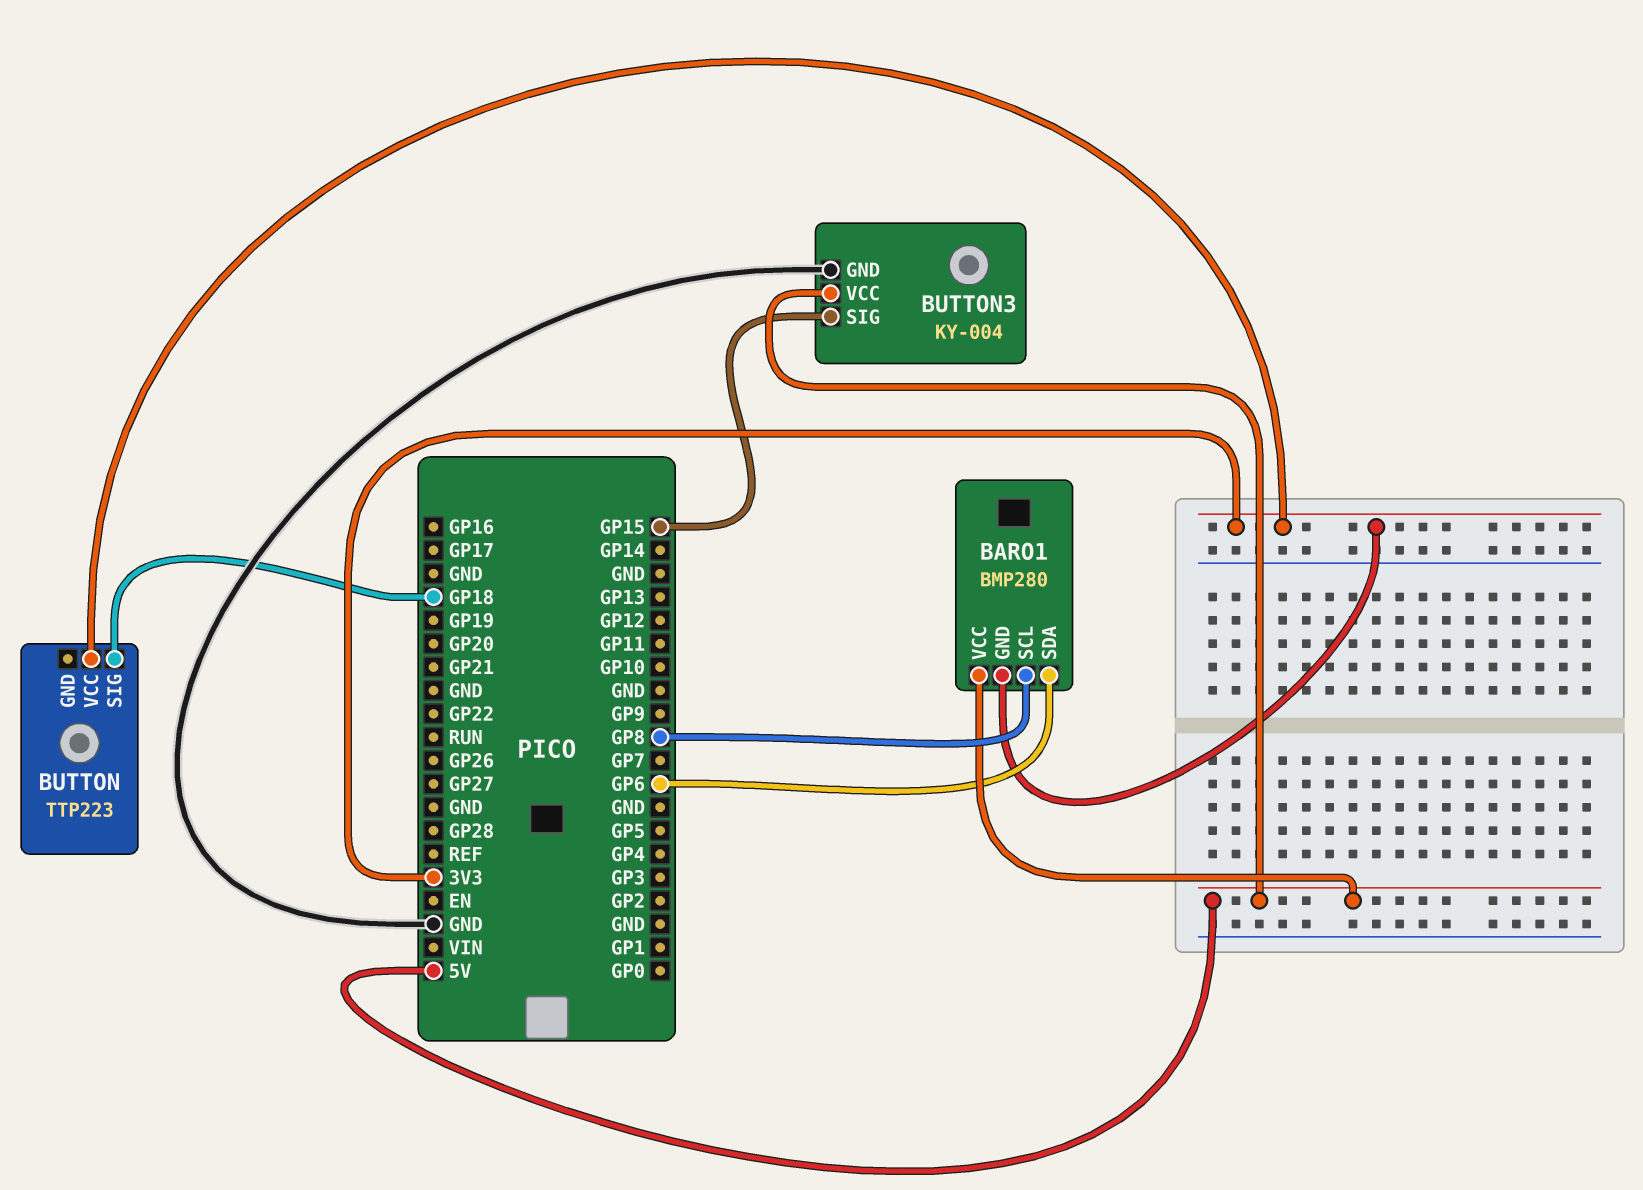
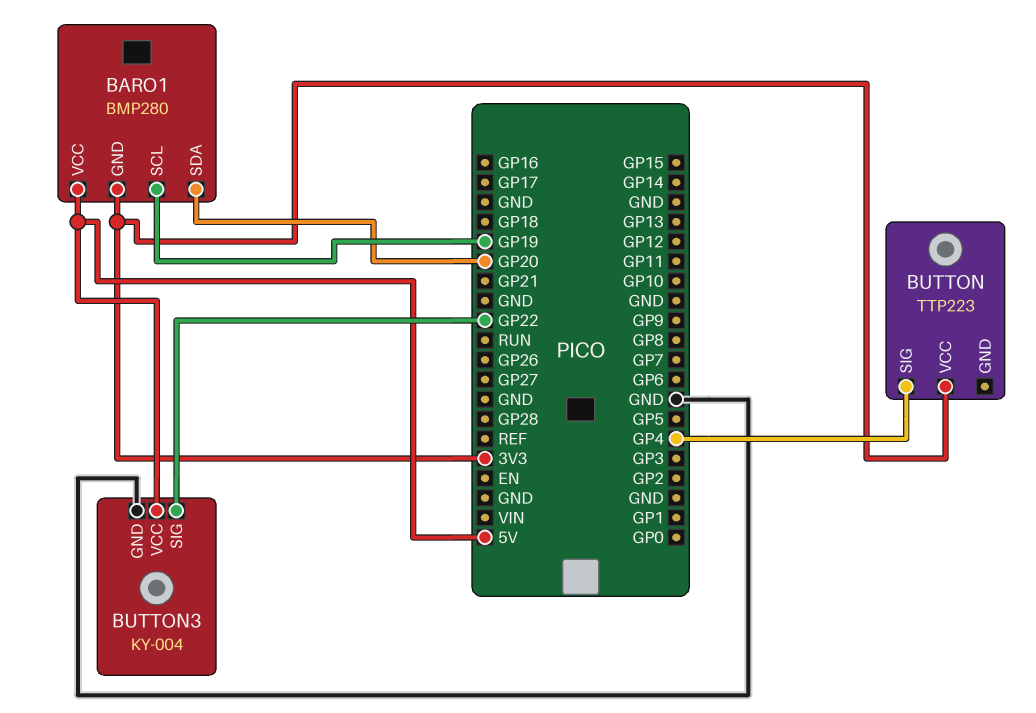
BARO1 pin SCL: GP8 -> GP19
BARO1 pin SDA: GP6 -> GP20
BUTTON pin SIG: GP18 -> GP4
BUTTON3 pin SIG: GP15 -> GP22

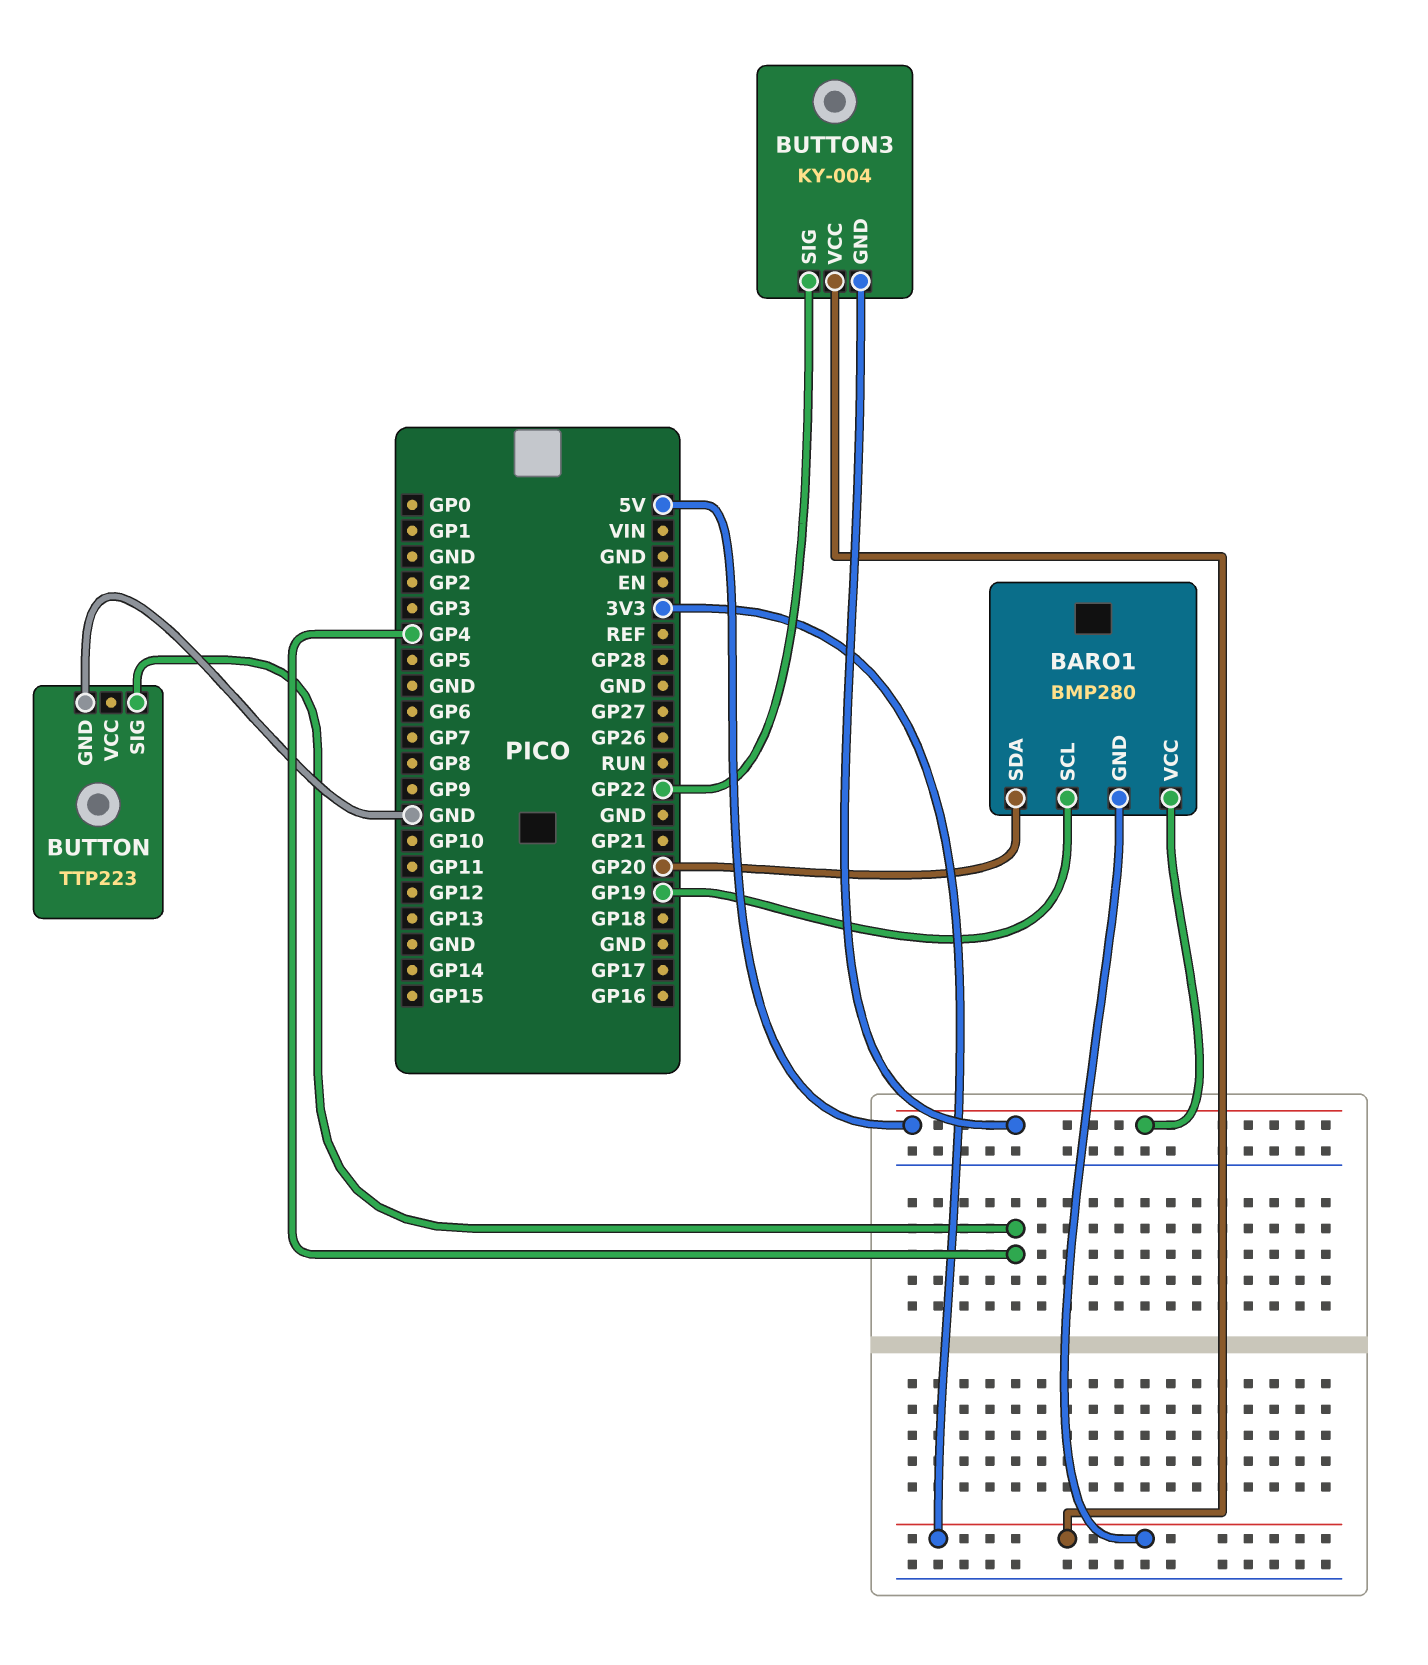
BUTTON pin GND: none -> GND
BUTTON pin VCC: 3V3 -> none
BUTTON3 pin GND: GND -> 5V
BUTTON3 pin VCC: 5V -> 3V3

